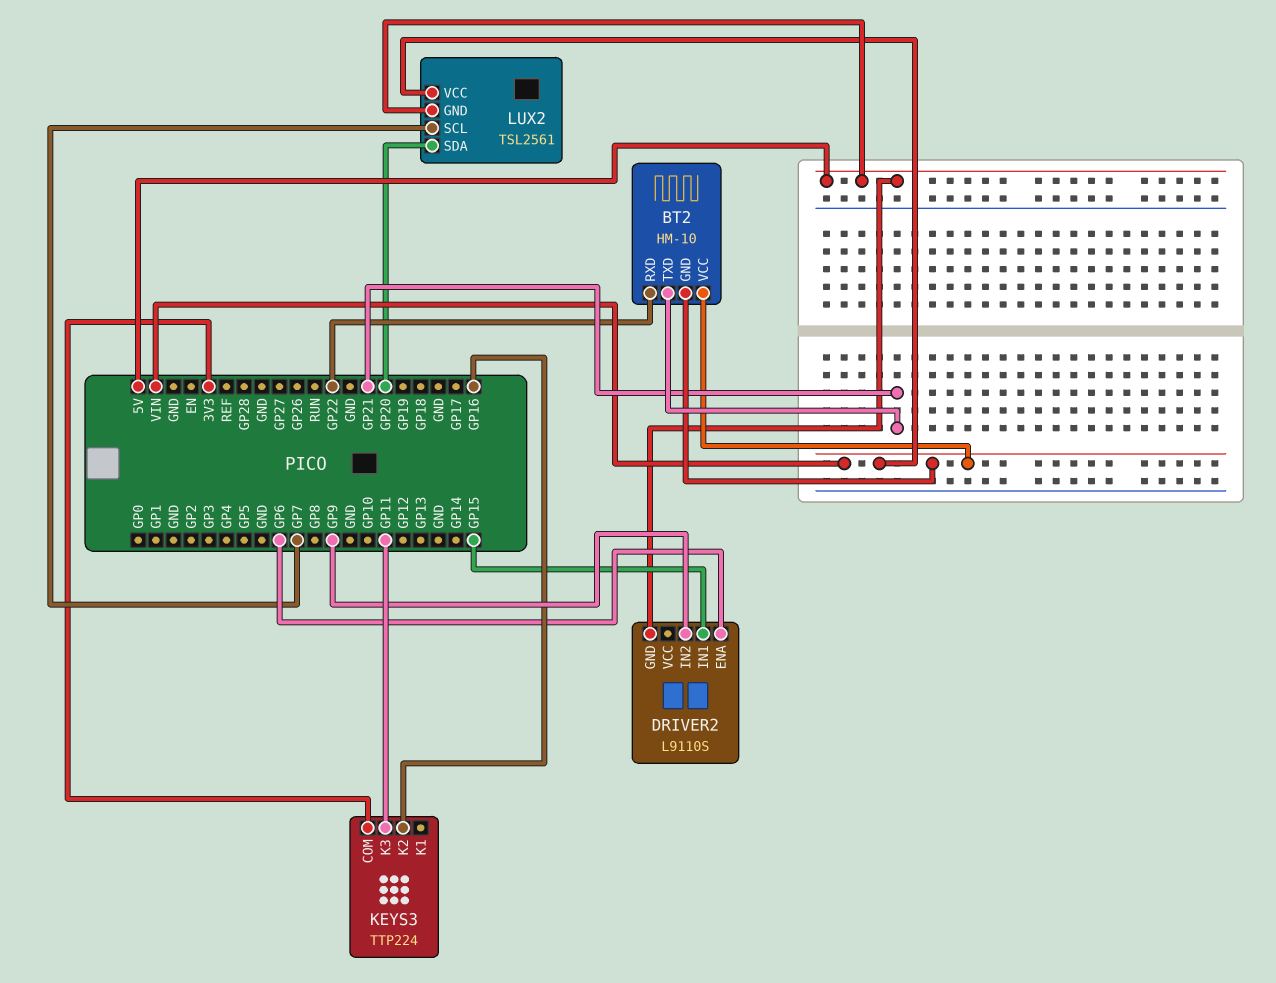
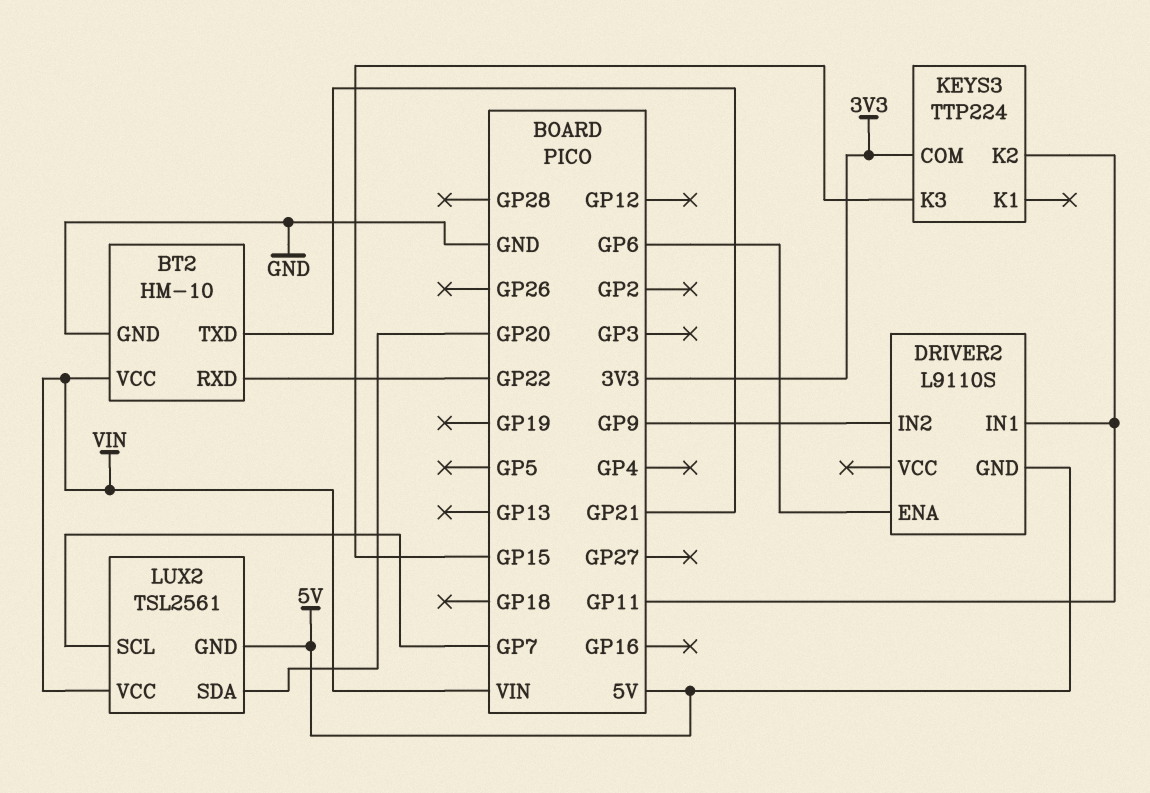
BT2 pin GND: VIN -> GND
DRIVER2 pin IN1: GP15 -> GP11
KEYS3 pin K2: GP16 -> GP11
KEYS3 pin K3: GP11 -> GP15

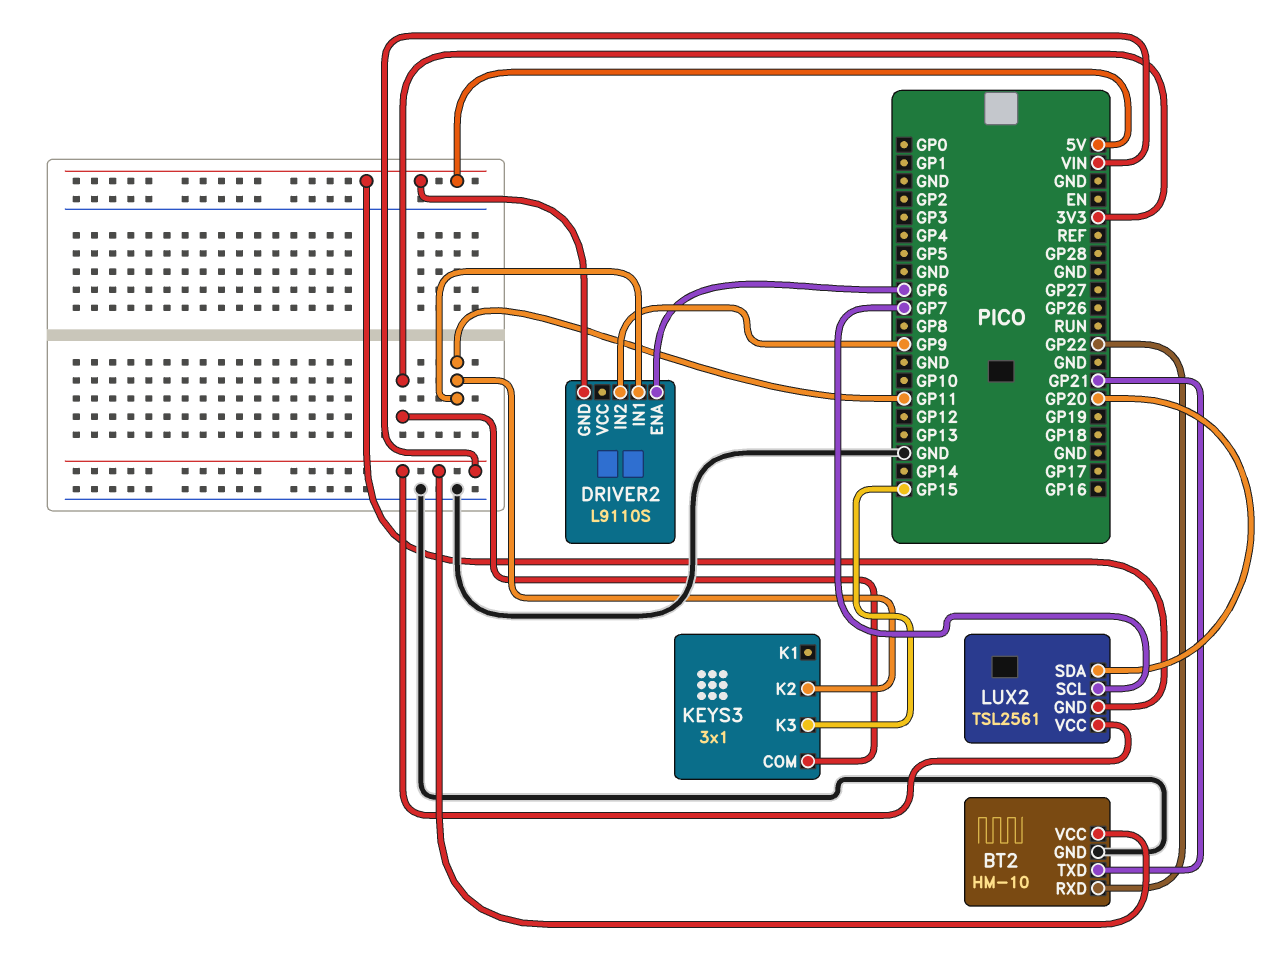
KEYS3: TTP224 -> 3x1

